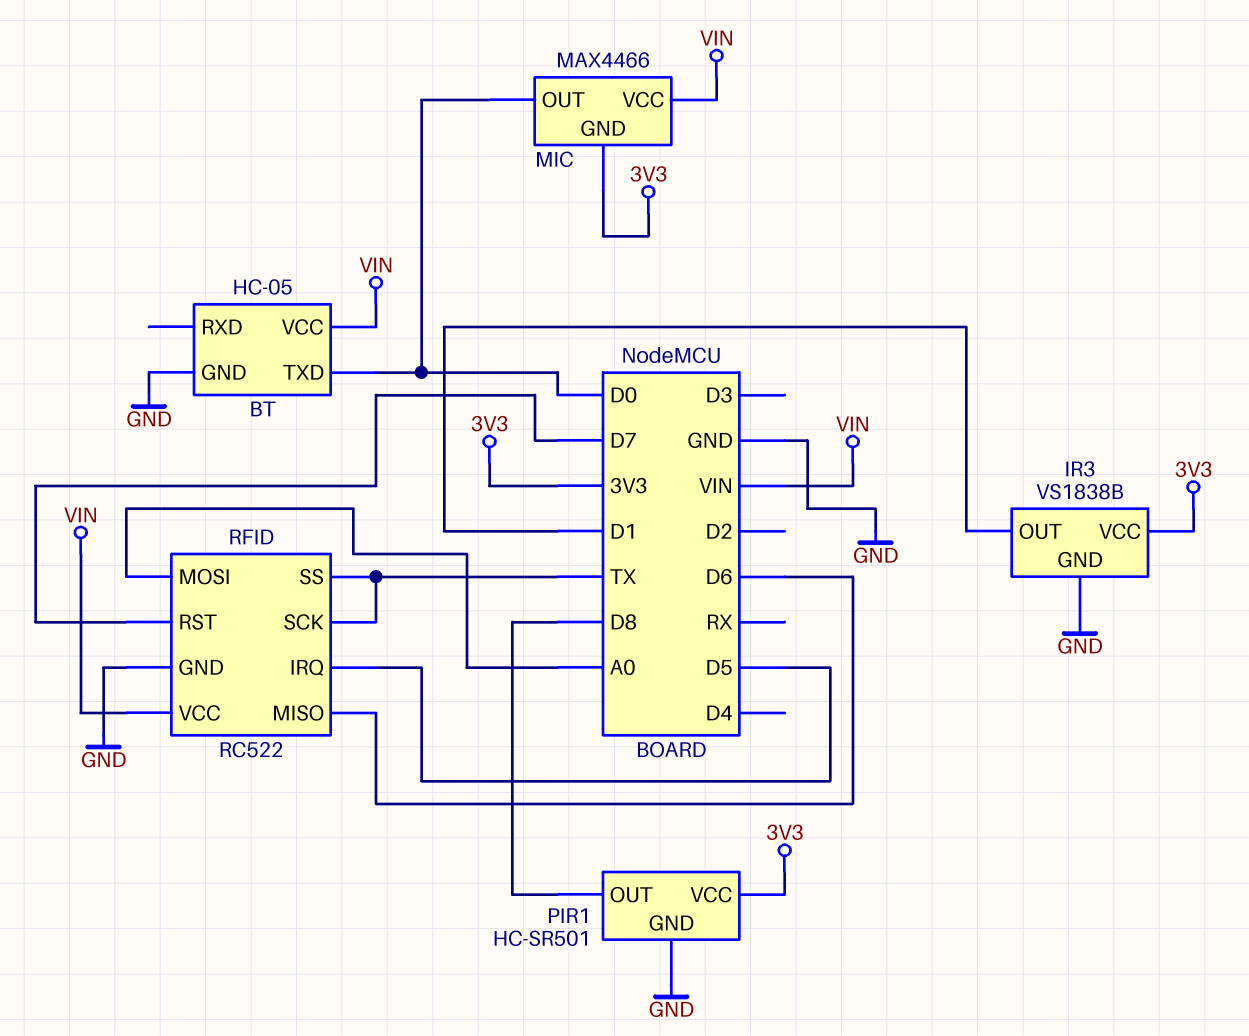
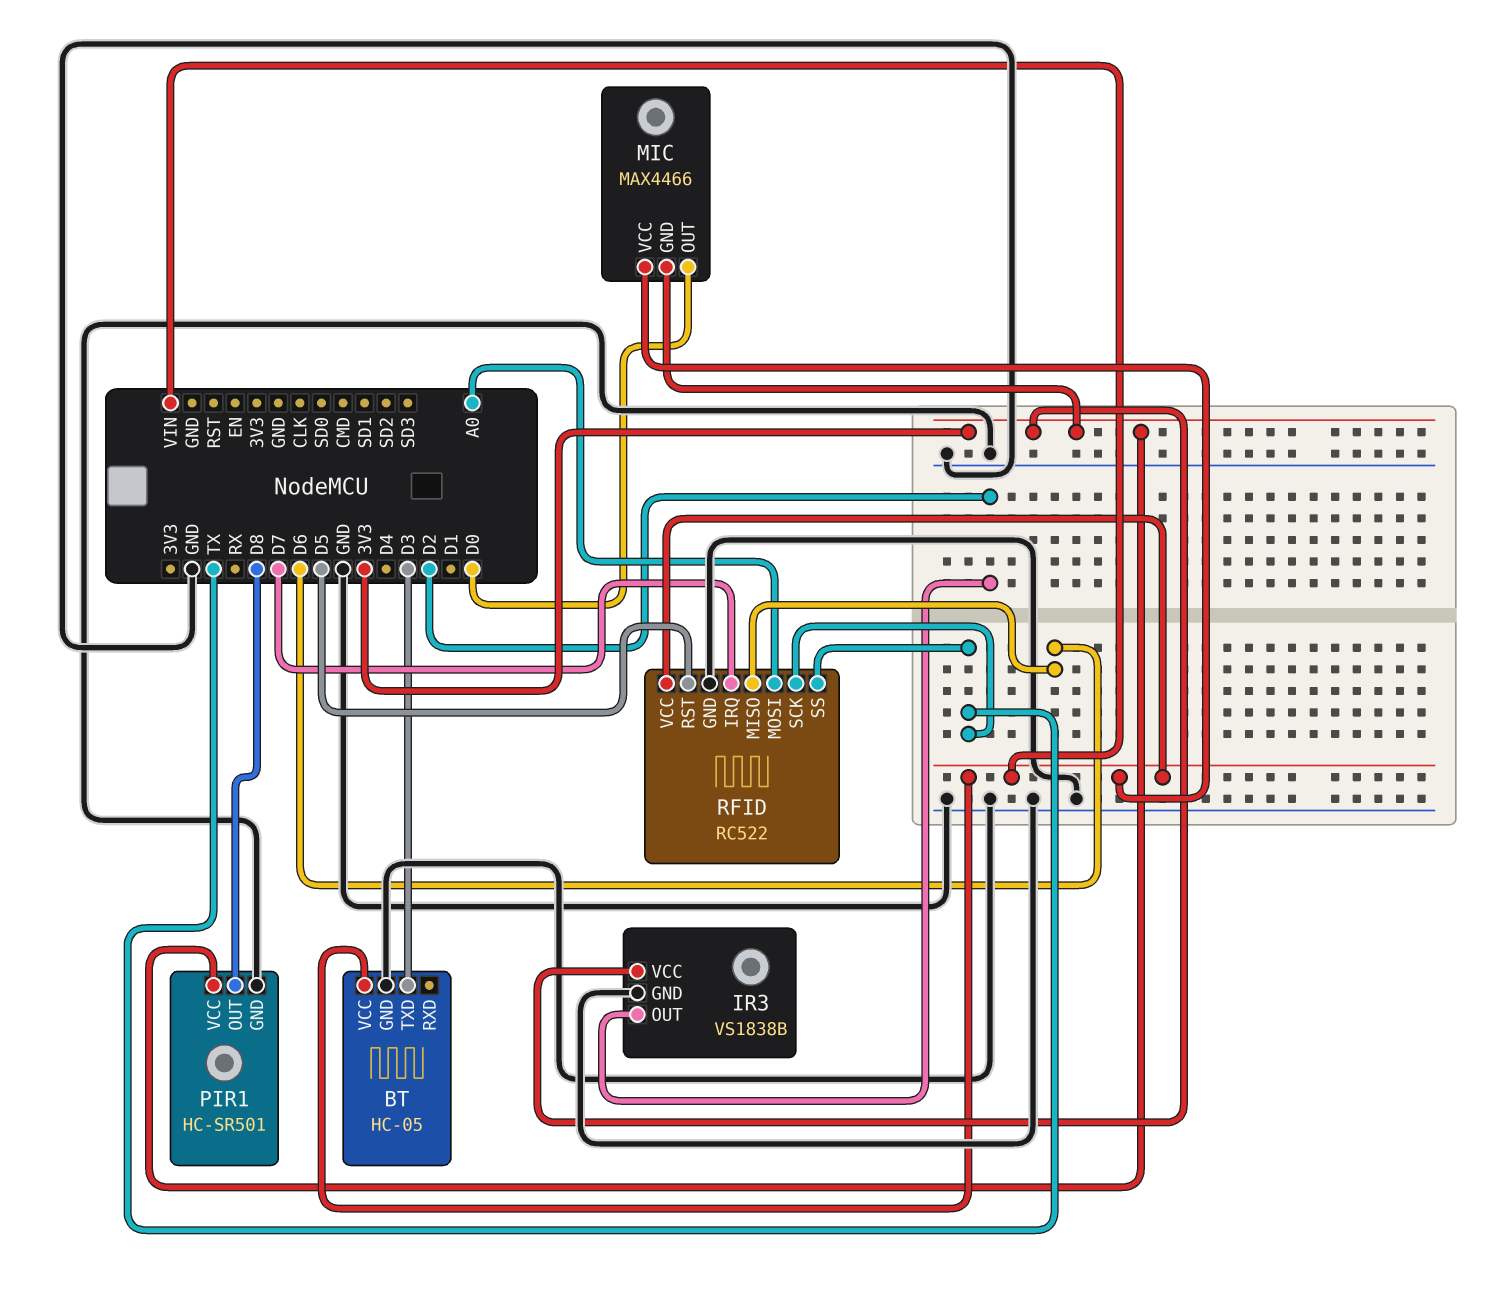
BT pin TXD: D0 -> D3
IR3 pin OUT: D1 -> D2
RFID pin IRQ: D5 -> D7
RFID pin RST: D7 -> D5

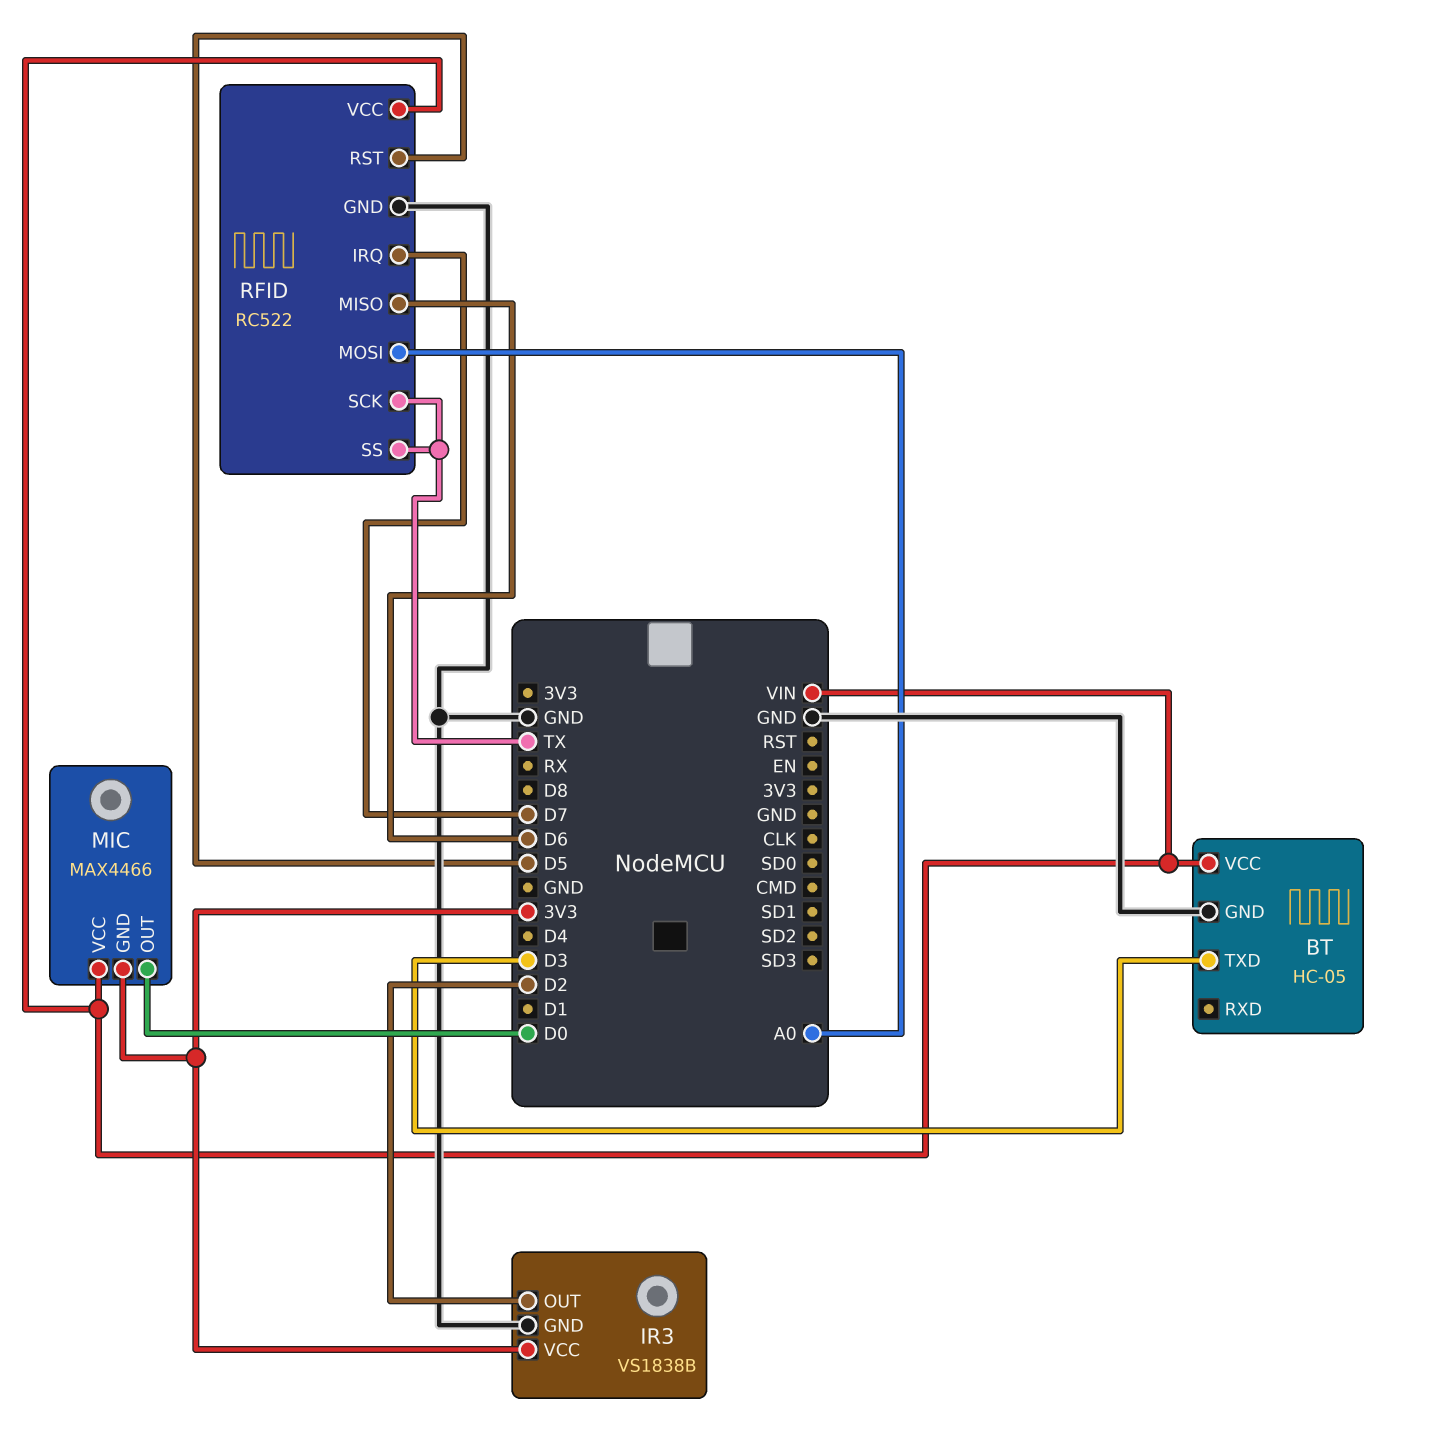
PIR1: HC-SR501 -> none
PIR1 pin GND: GND -> none
PIR1 pin OUT: D8 -> none
PIR1 pin VCC: 3V3 -> none

